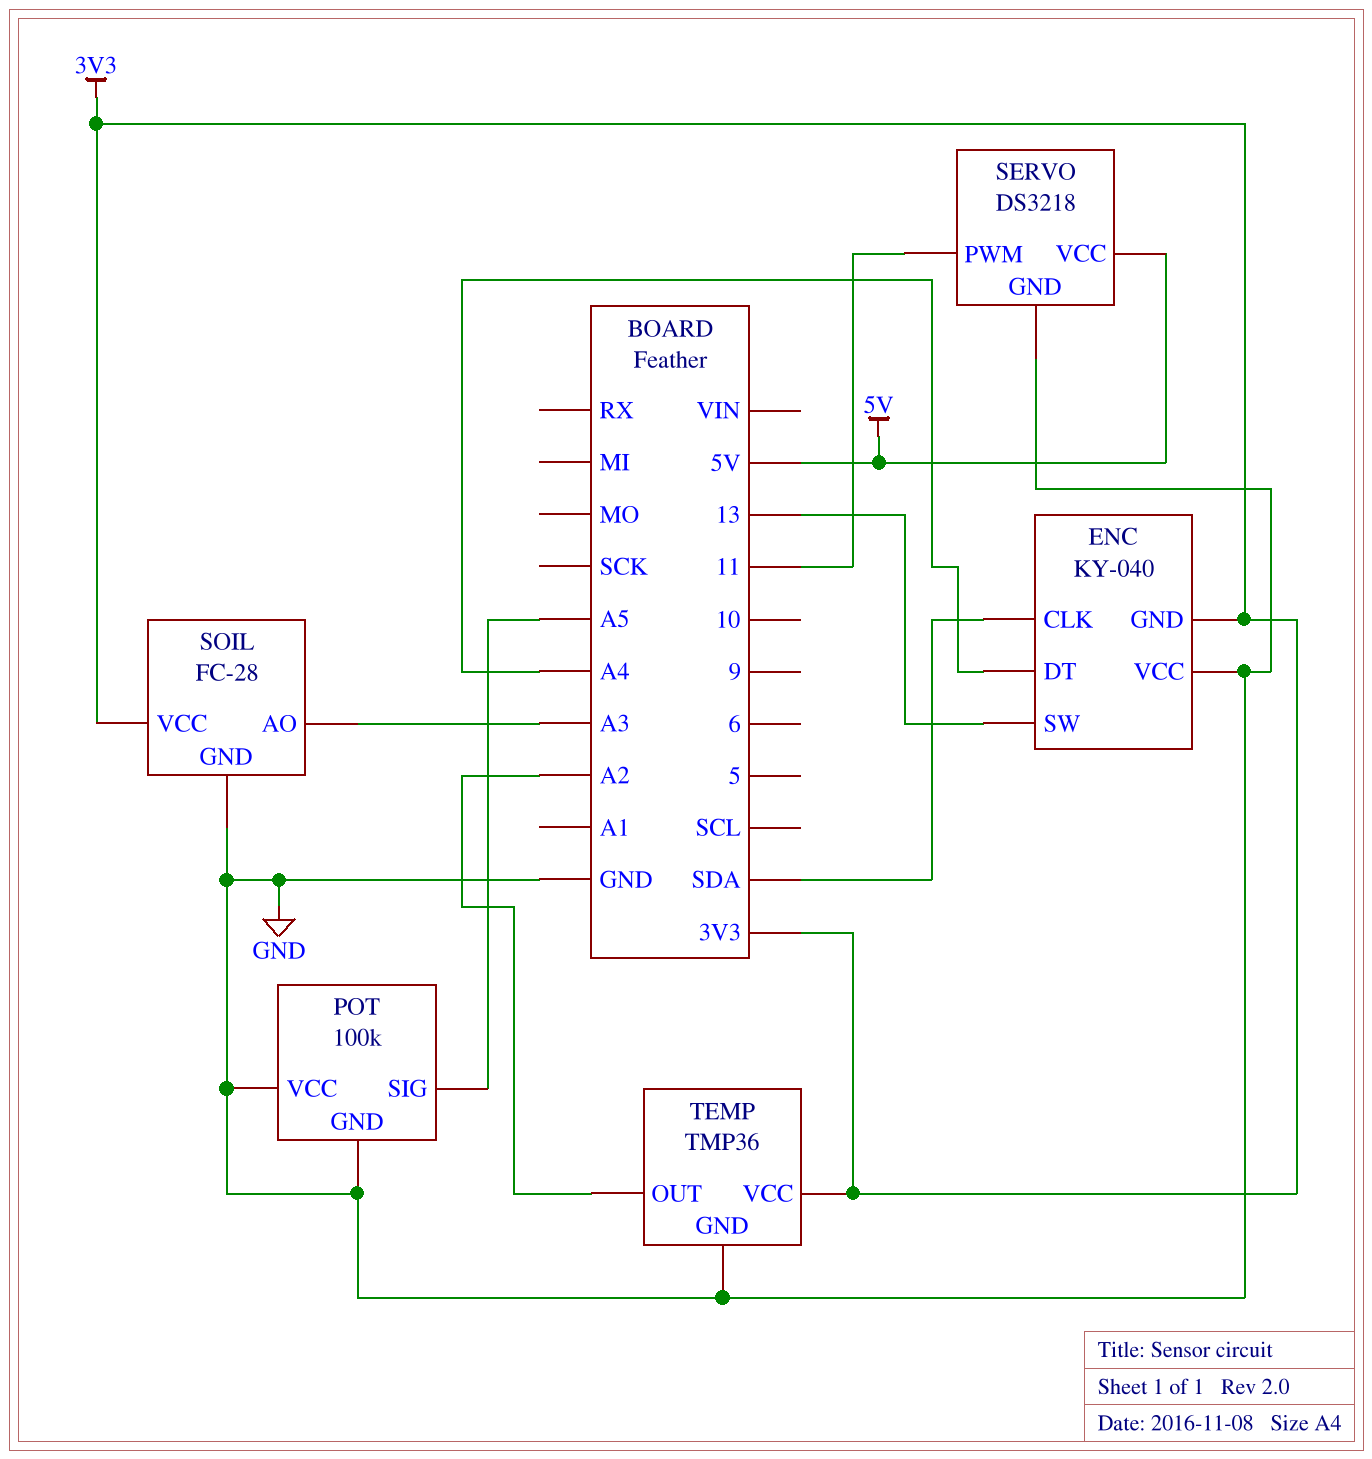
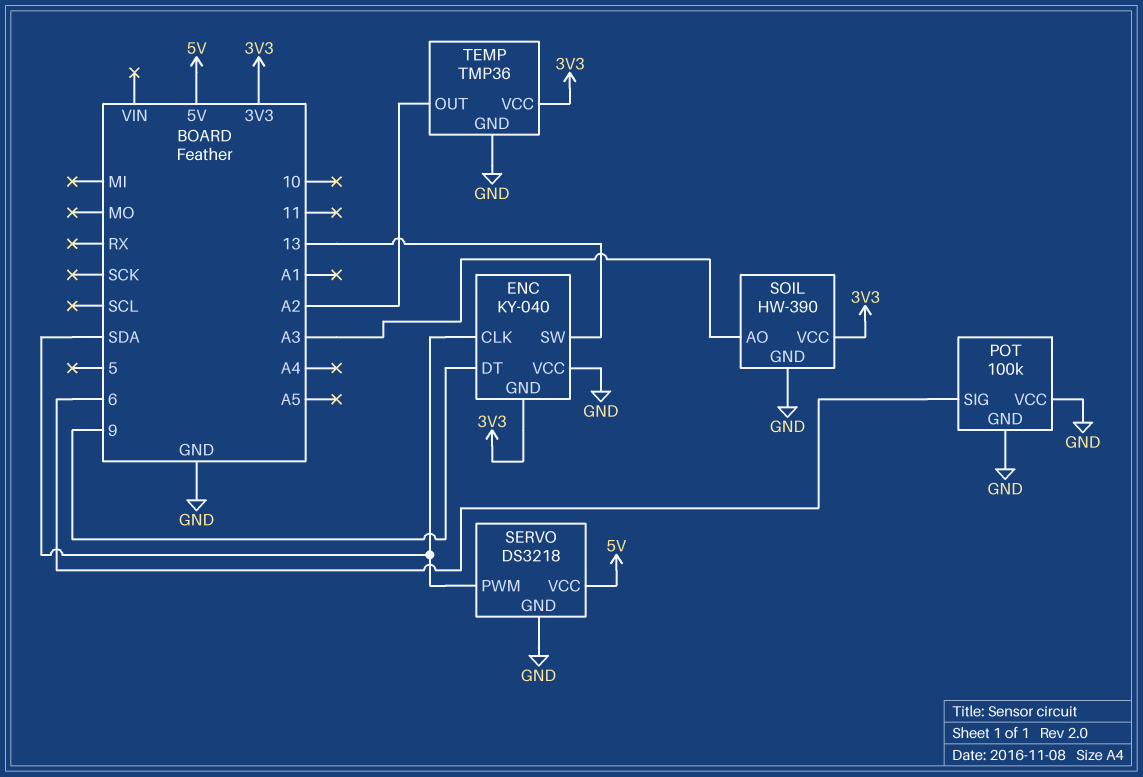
ENC pin DT: A4 -> 9
POT pin SIG: A5 -> 6
SERVO pin PWM: 11 -> SDA
SOIL: FC-28 -> HW-390

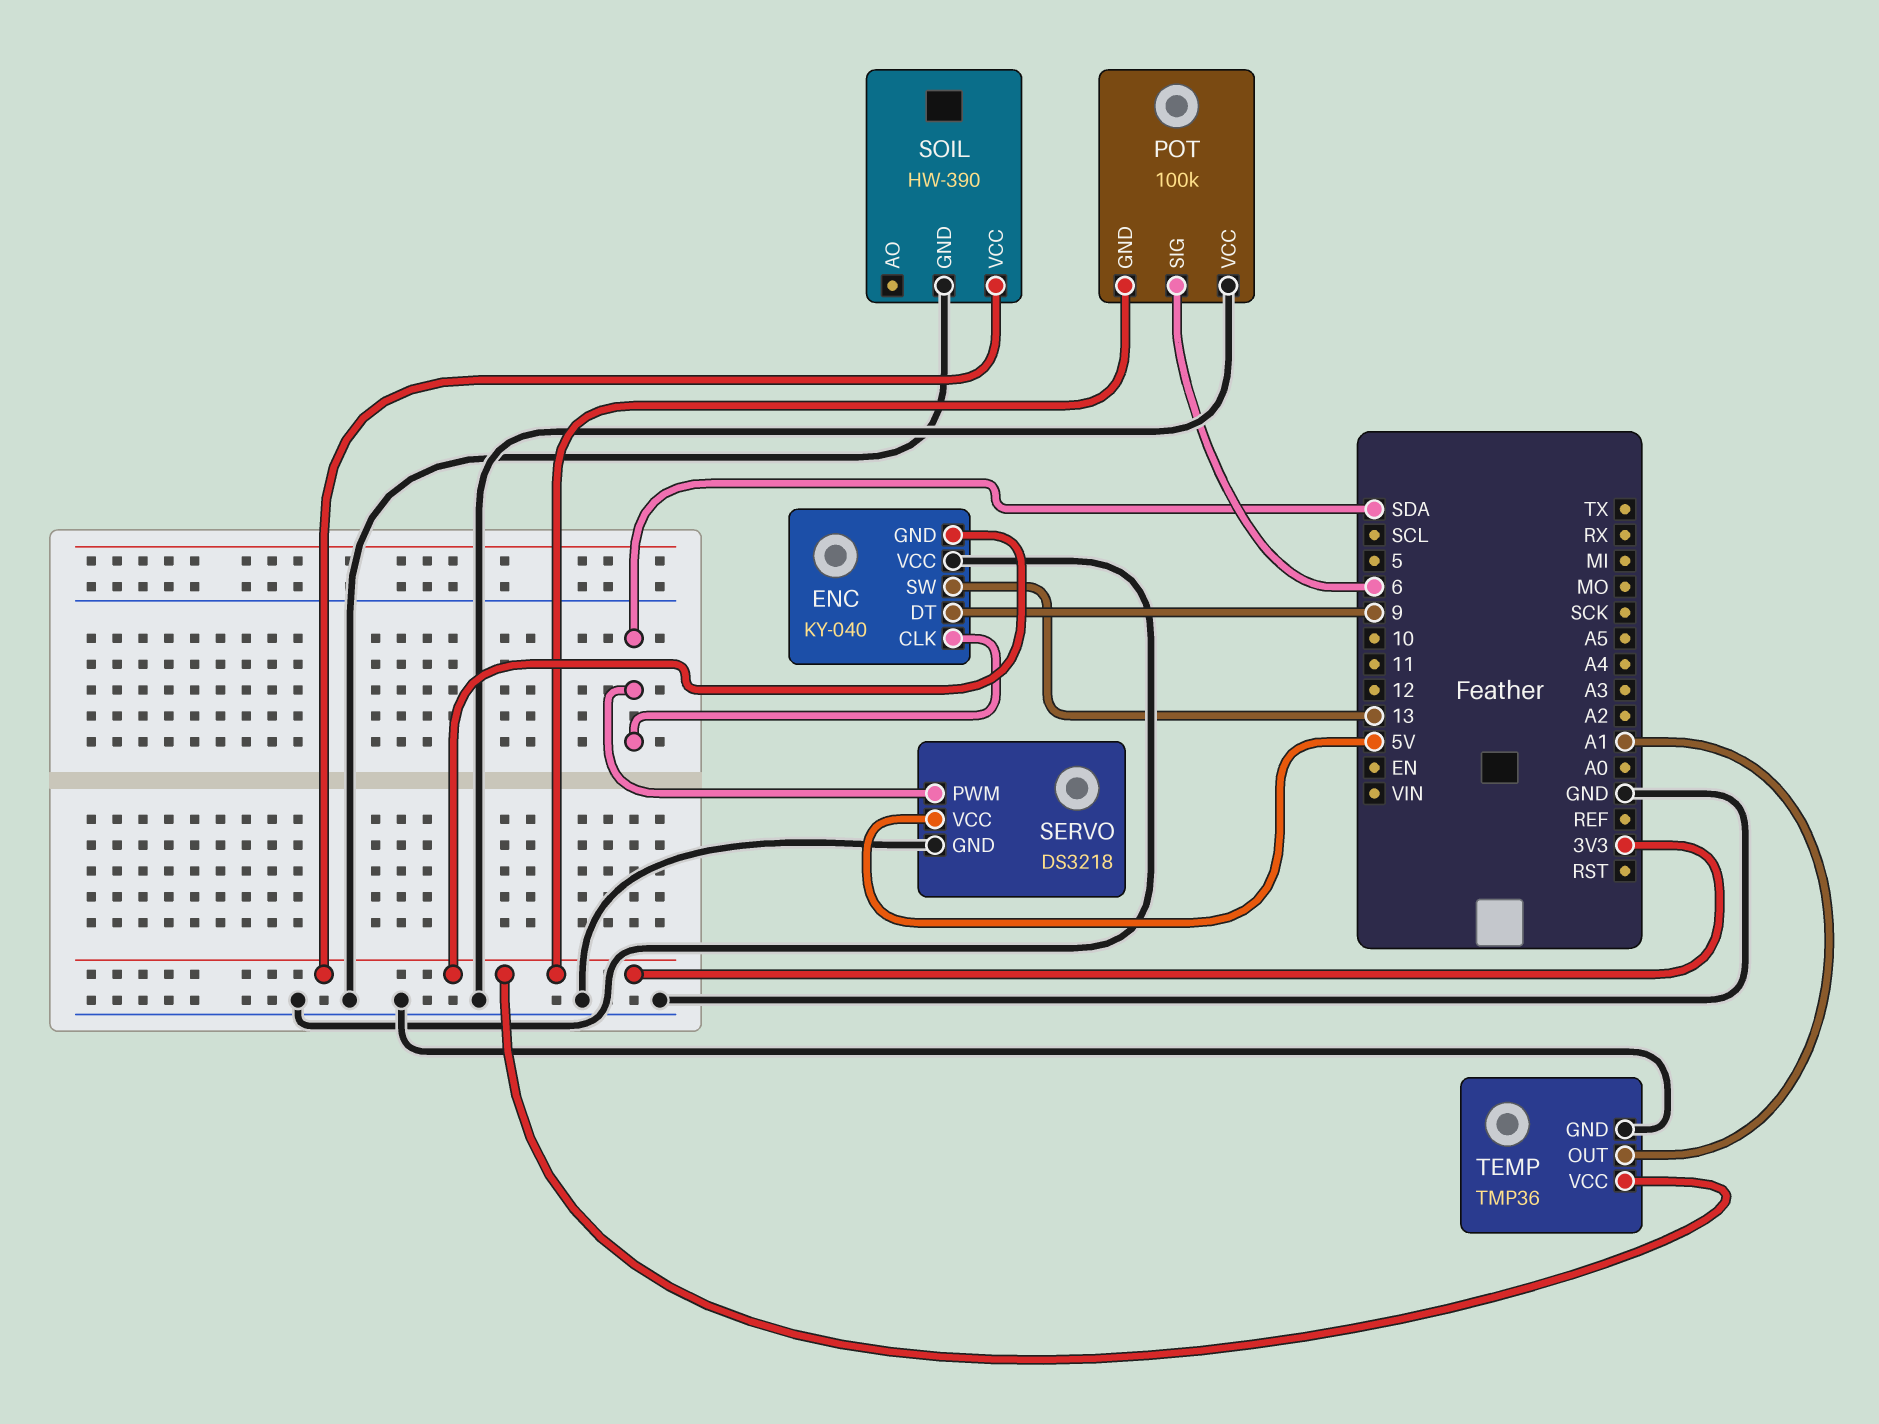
POT pin GND: GND -> 3V3
SOIL pin AO: A3 -> none
TEMP pin OUT: A2 -> A1

